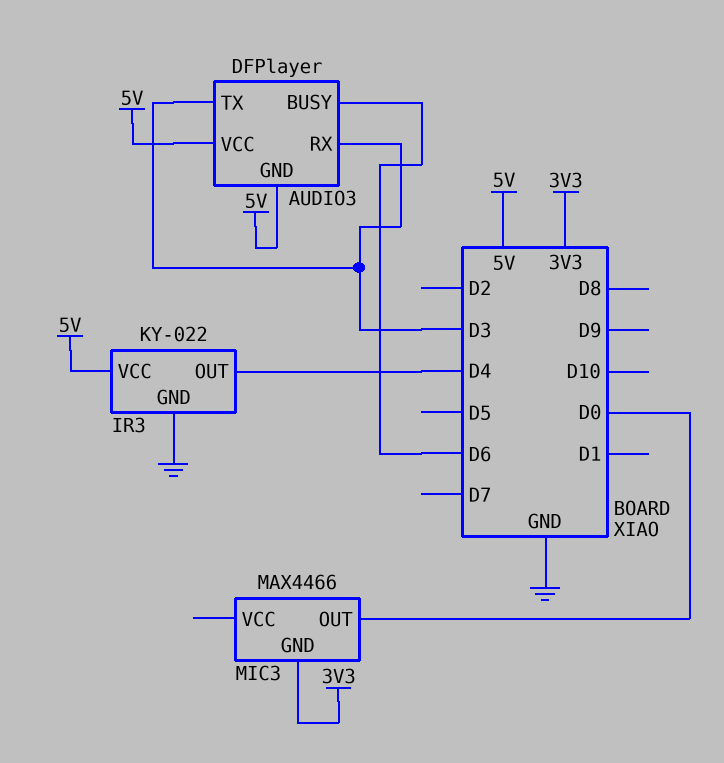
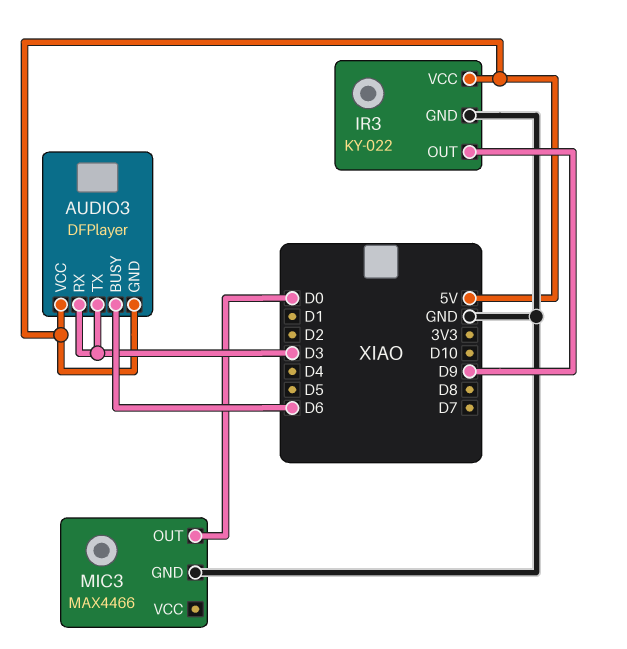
IR3 pin OUT: D4 -> D9
MIC3 pin GND: 3V3 -> GND

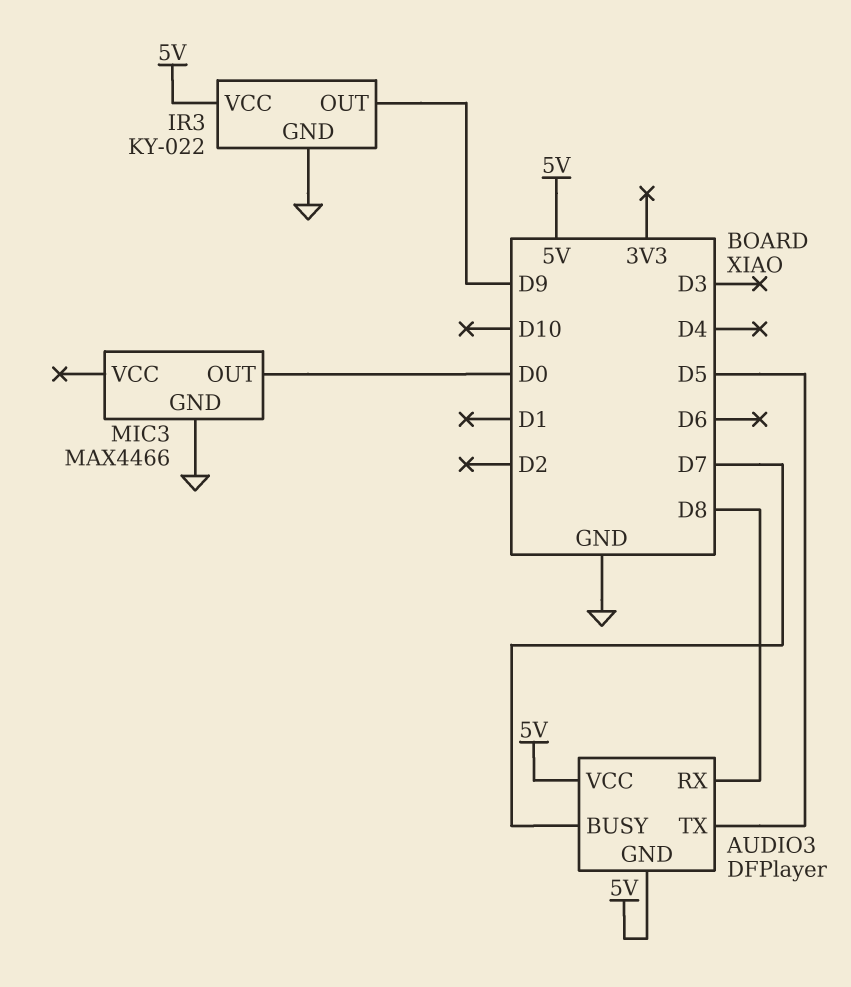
AUDIO3 pin BUSY: D6 -> D7
AUDIO3 pin RX: D3 -> D8
AUDIO3 pin TX: D3 -> D5

